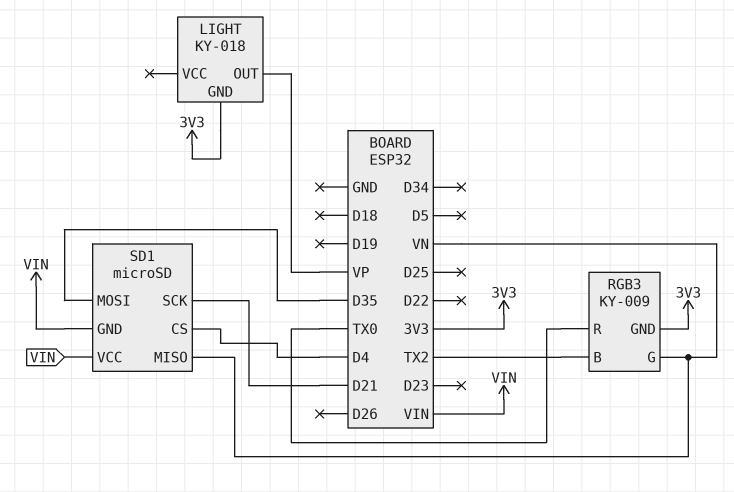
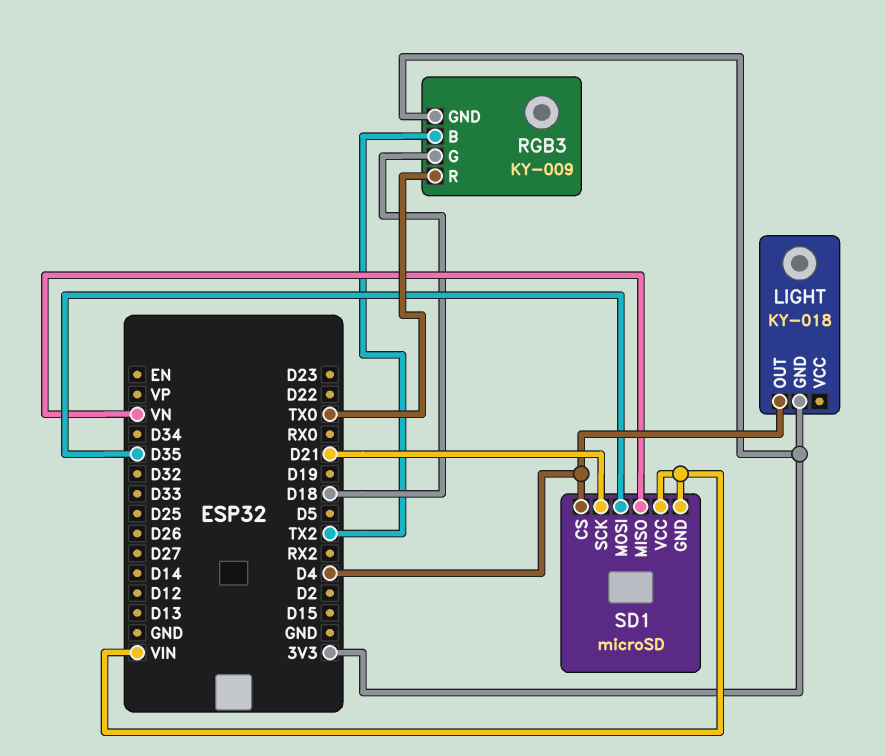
LIGHT pin OUT: VP -> D4
RGB3 pin G: VN -> D18

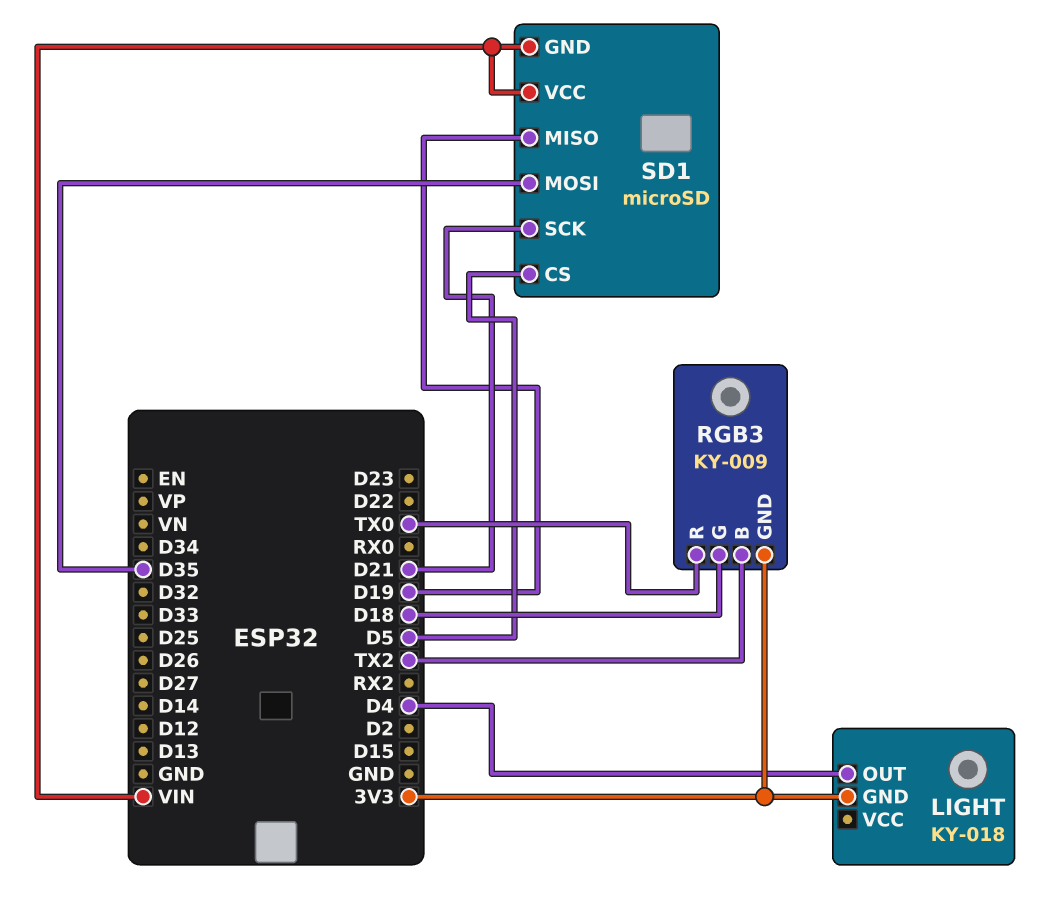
SD1 pin CS: D4 -> D5
SD1 pin MISO: VN -> D19

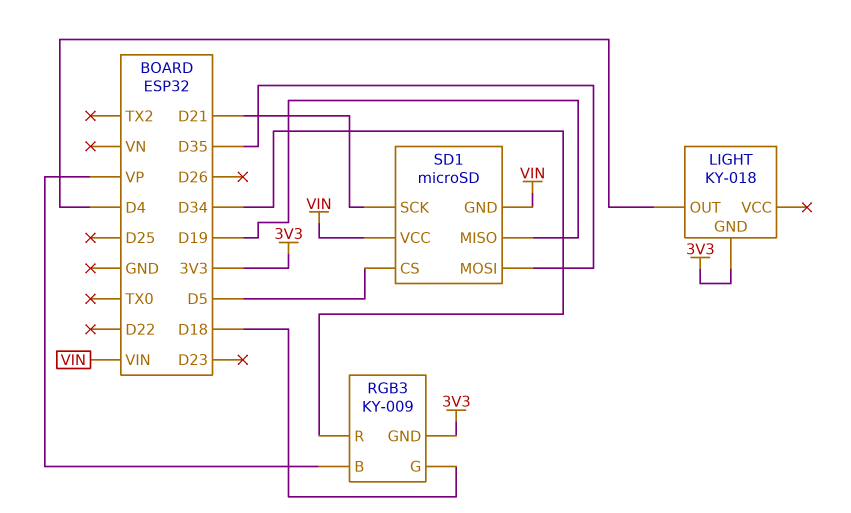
RGB3 pin B: TX2 -> VP
RGB3 pin R: TX0 -> D34

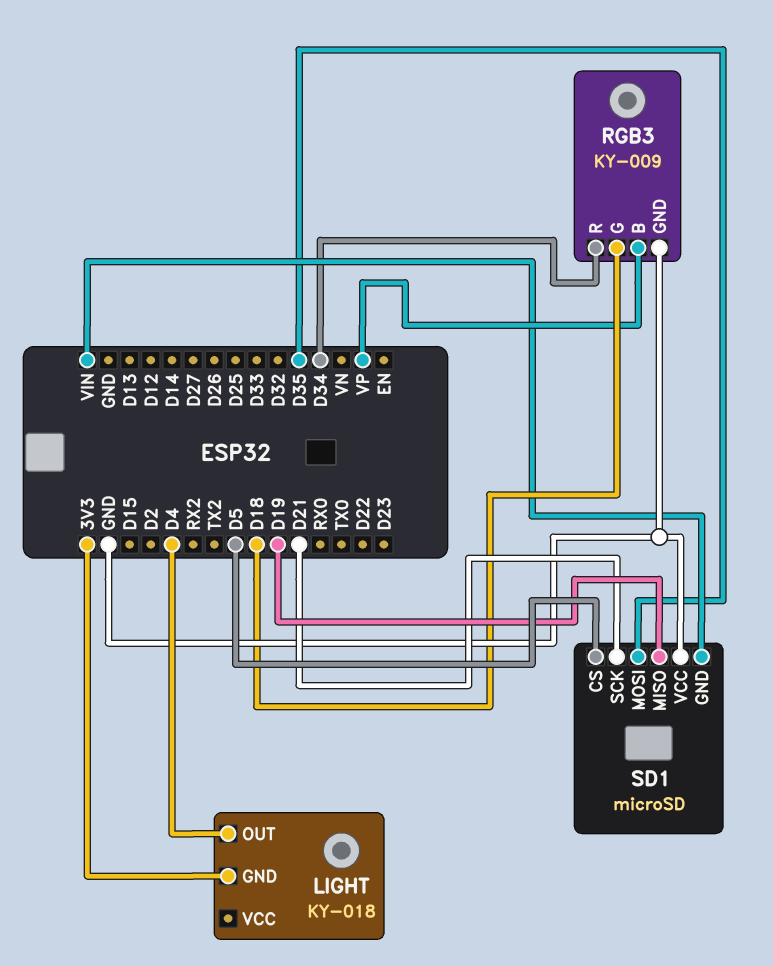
RGB3 pin GND: 3V3 -> GND
SD1 pin VCC: VIN -> GND

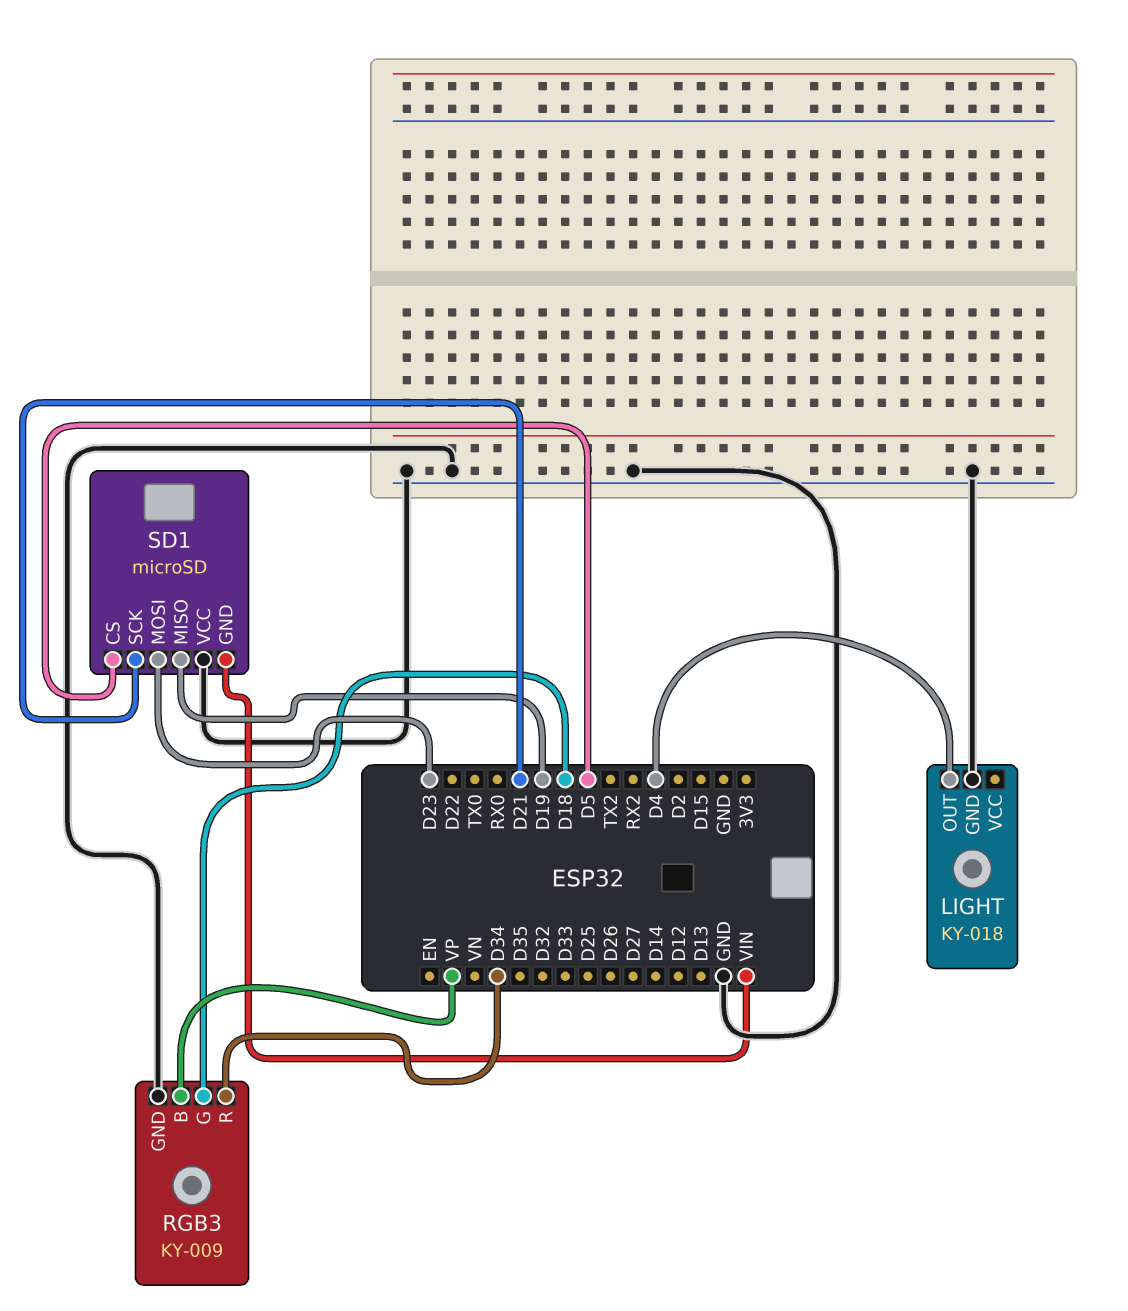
LIGHT pin GND: 3V3 -> GND
SD1 pin MOSI: D35 -> D23

